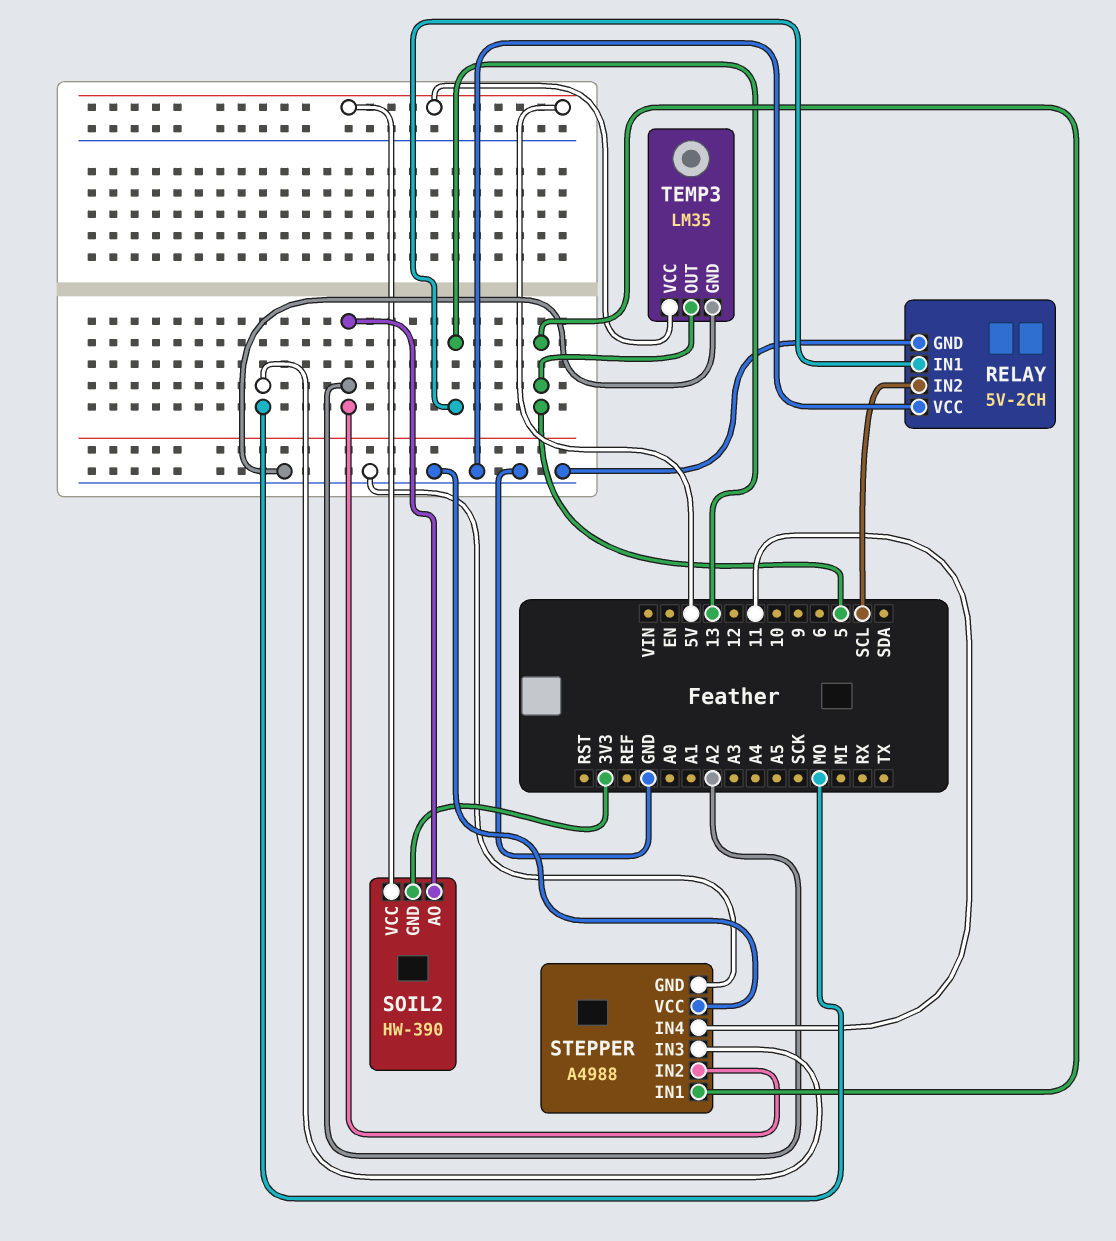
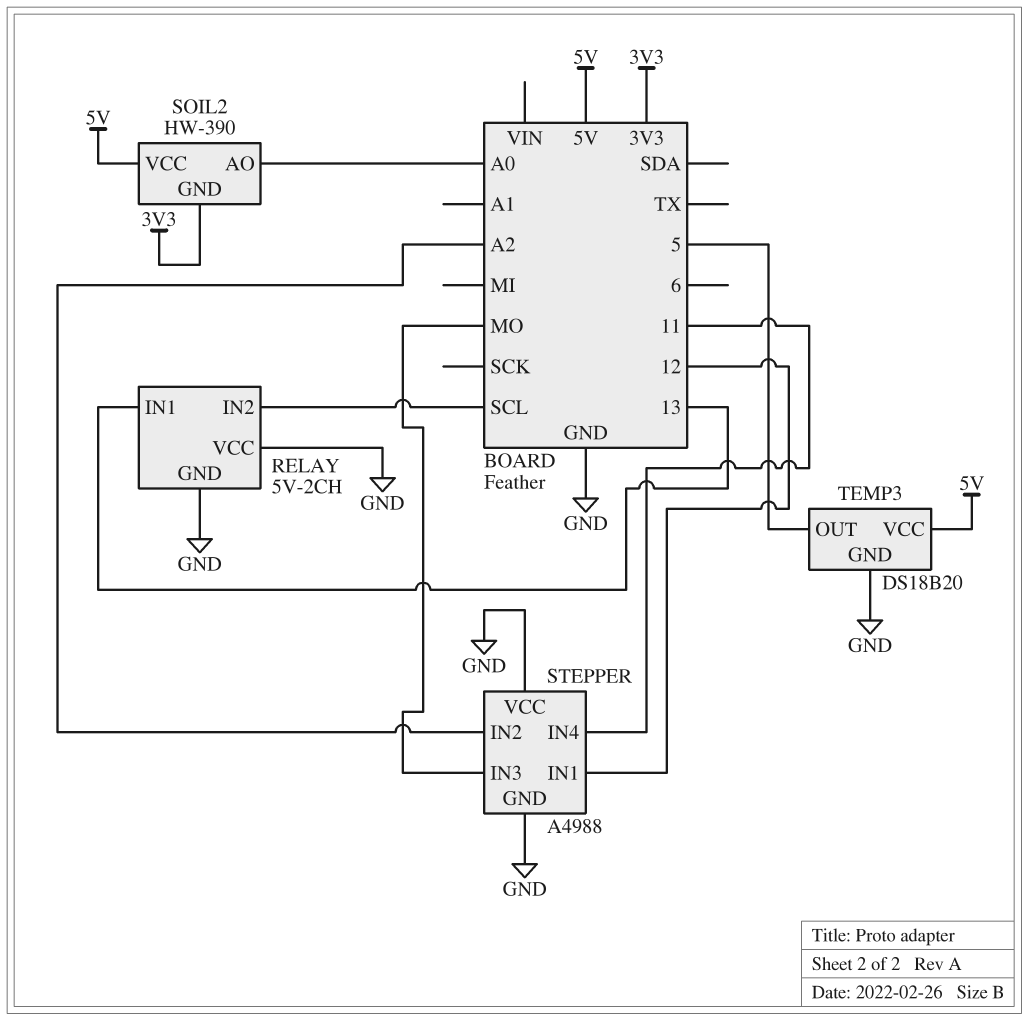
SOIL2 pin AO: A2 -> A0
STEPPER pin IN1: 5 -> 12
TEMP3: LM35 -> DS18B20

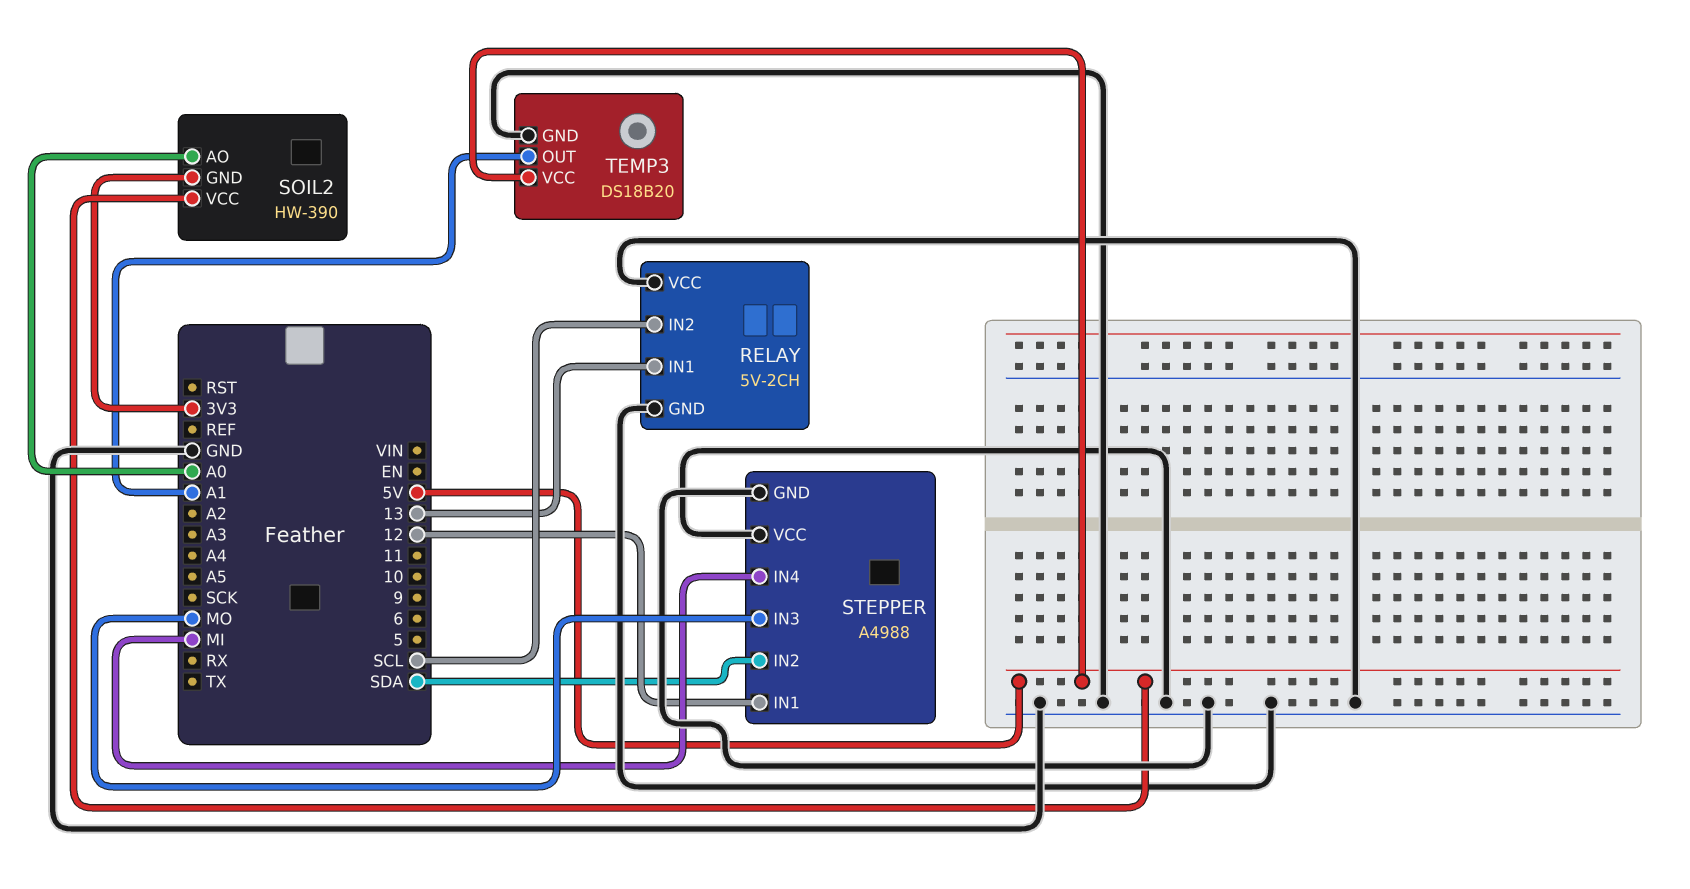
STEPPER pin IN2: A2 -> SDA
STEPPER pin IN4: 11 -> MI
TEMP3 pin OUT: 5 -> A1

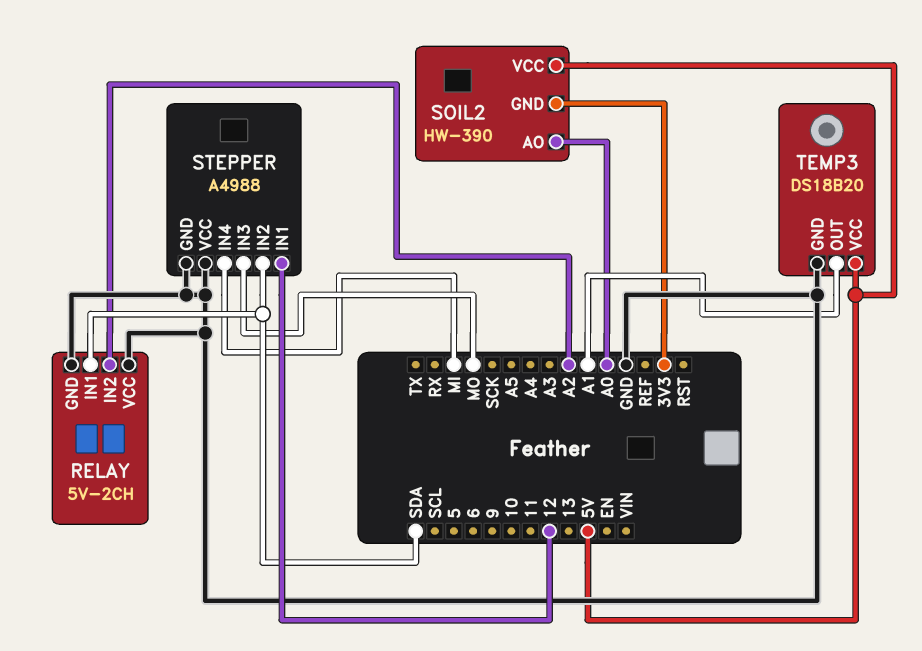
RELAY pin IN1: 13 -> SDA
RELAY pin IN2: SCL -> A2

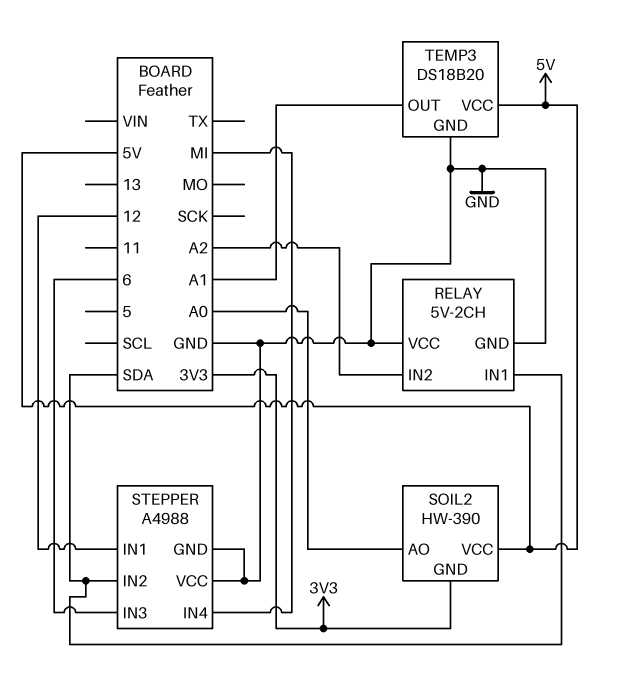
STEPPER pin IN3: MO -> 6

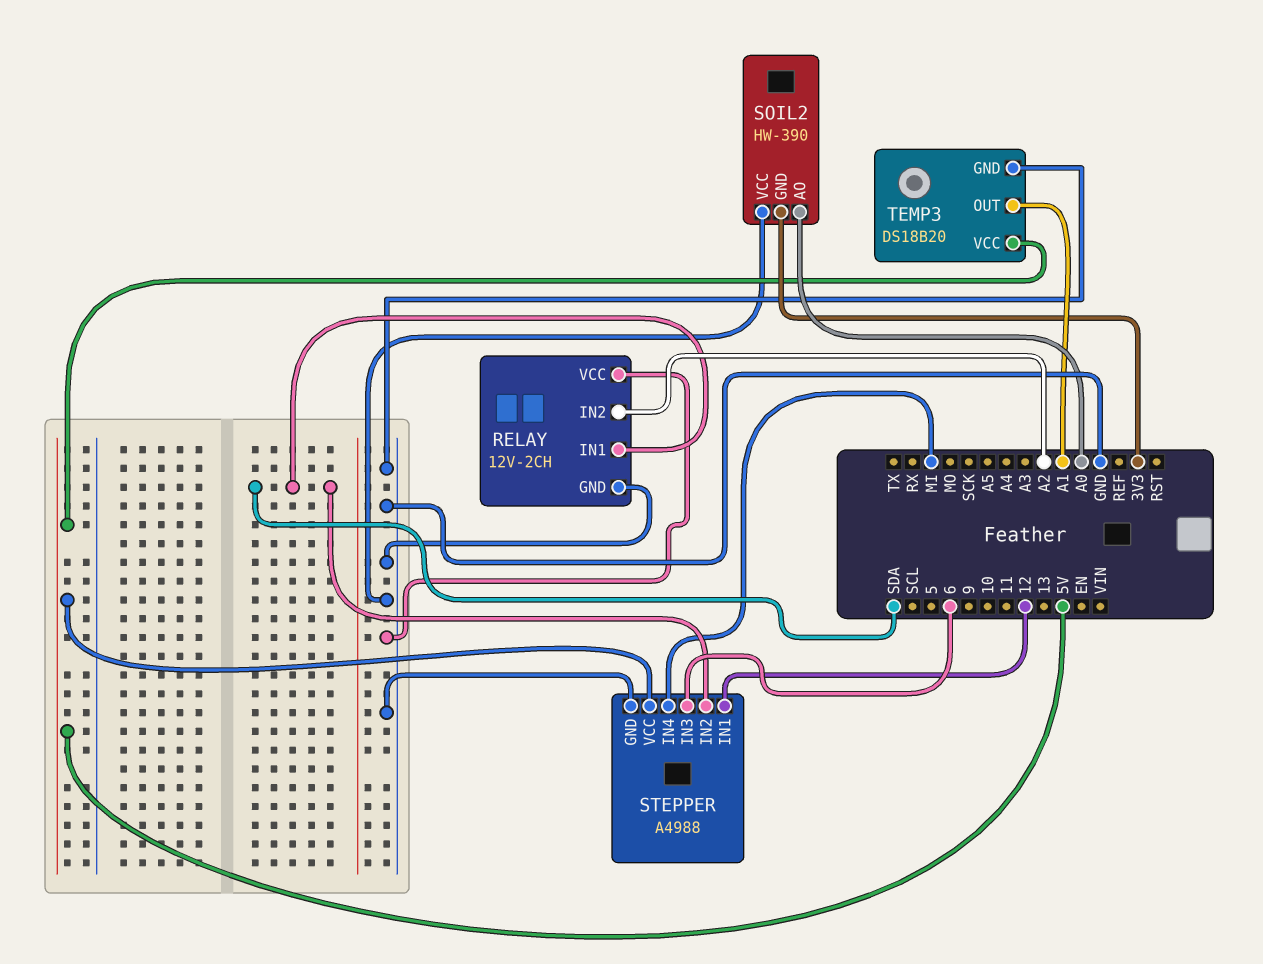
RELAY: 5V-2CH -> 12V-2CH
SOIL2 pin VCC: 5V -> GND
STEPPER pin VCC: GND -> 5V

